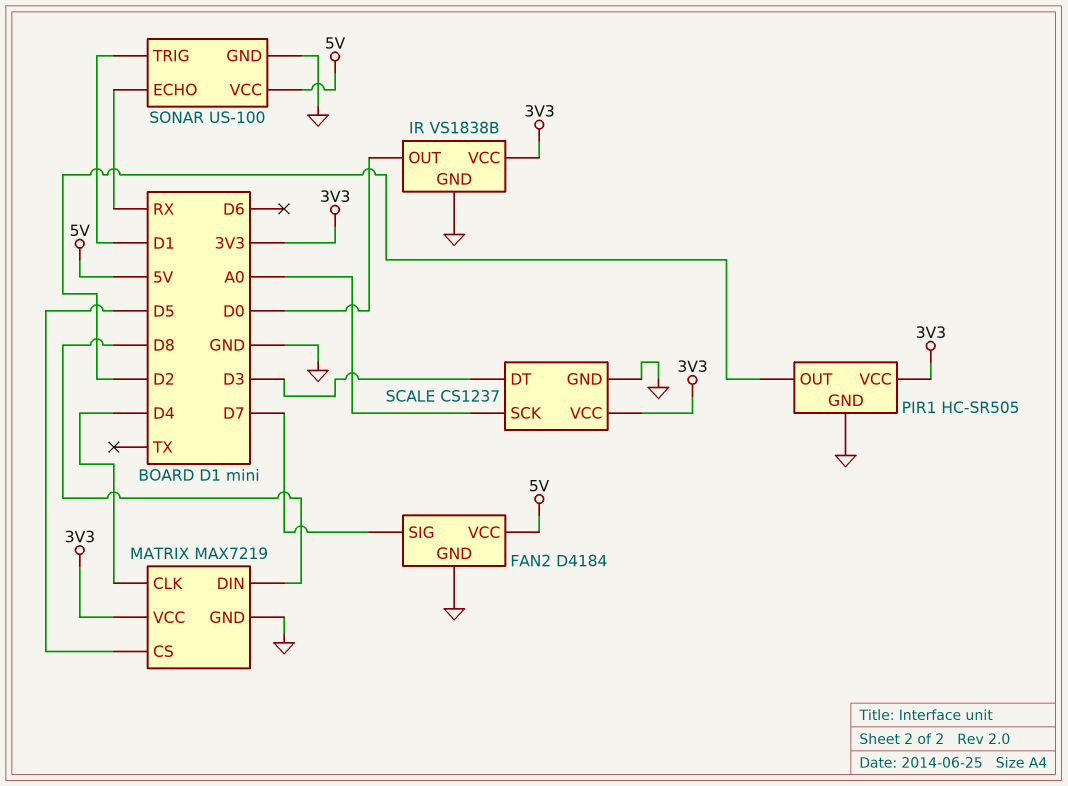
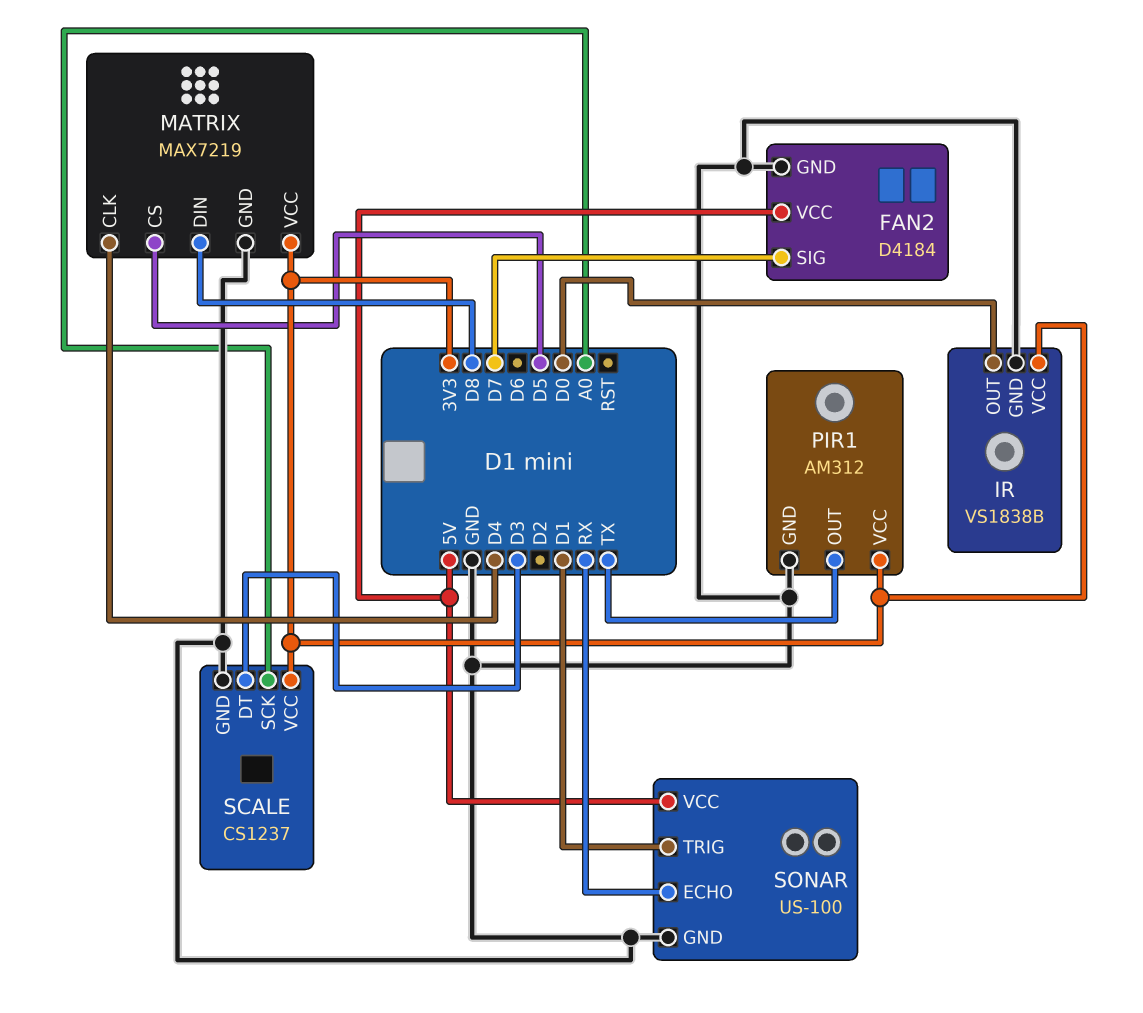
PIR1: HC-SR505 -> AM312
PIR1 pin OUT: D2 -> TX

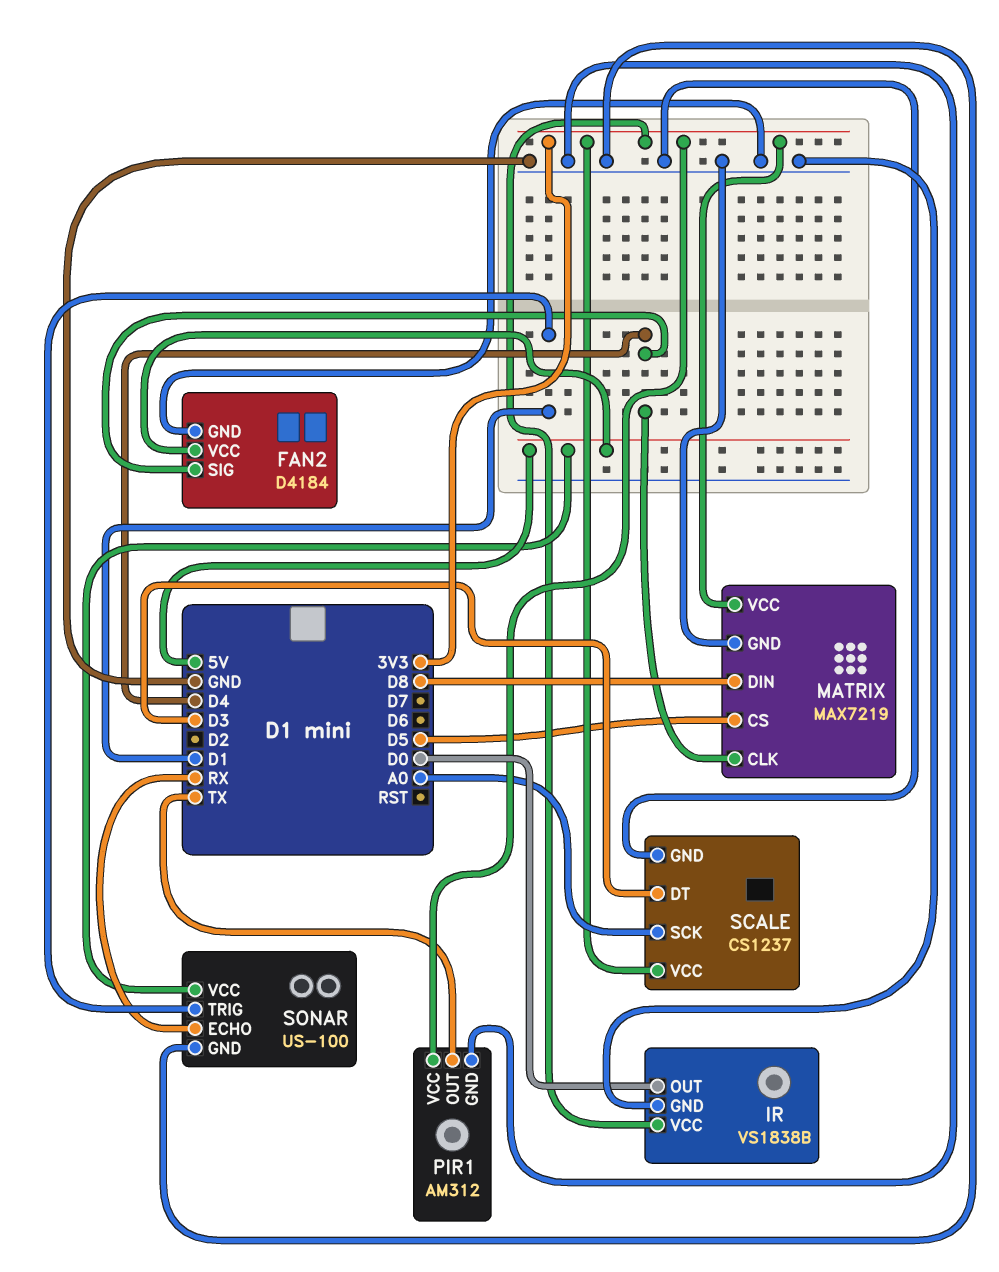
FAN2 pin SIG: D7 -> D4

